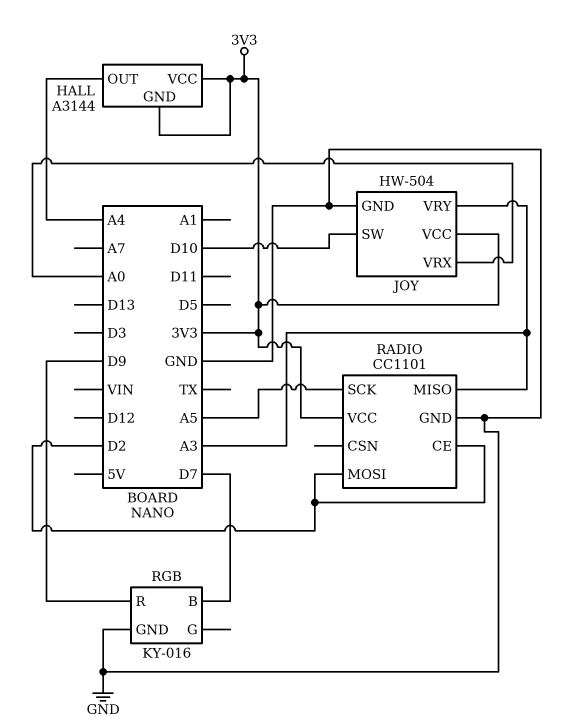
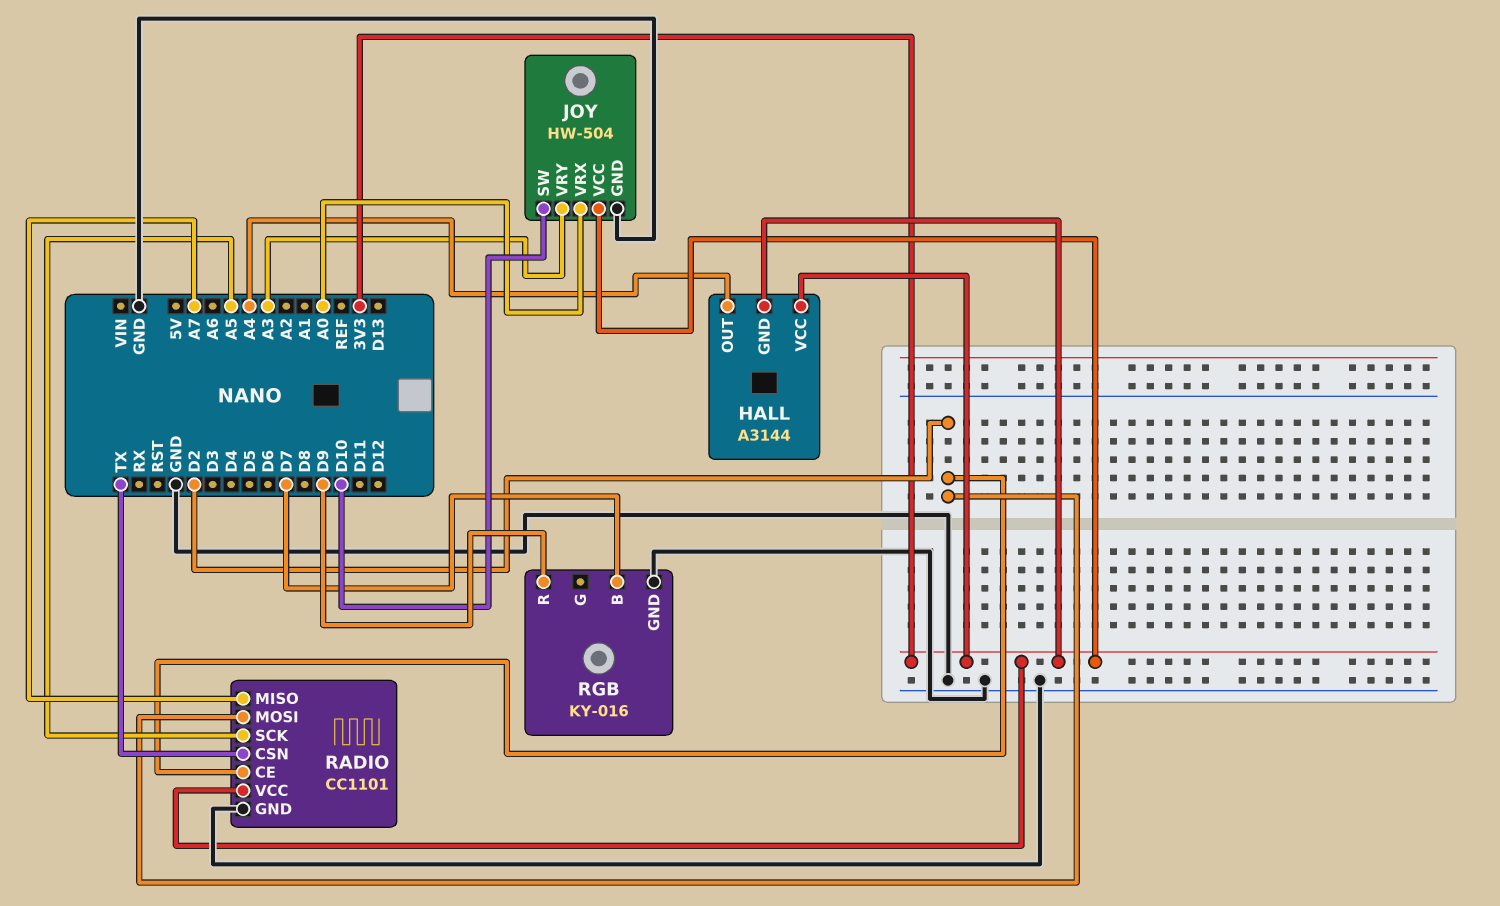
RADIO pin CSN: none -> TX
RADIO pin MISO: A3 -> A7

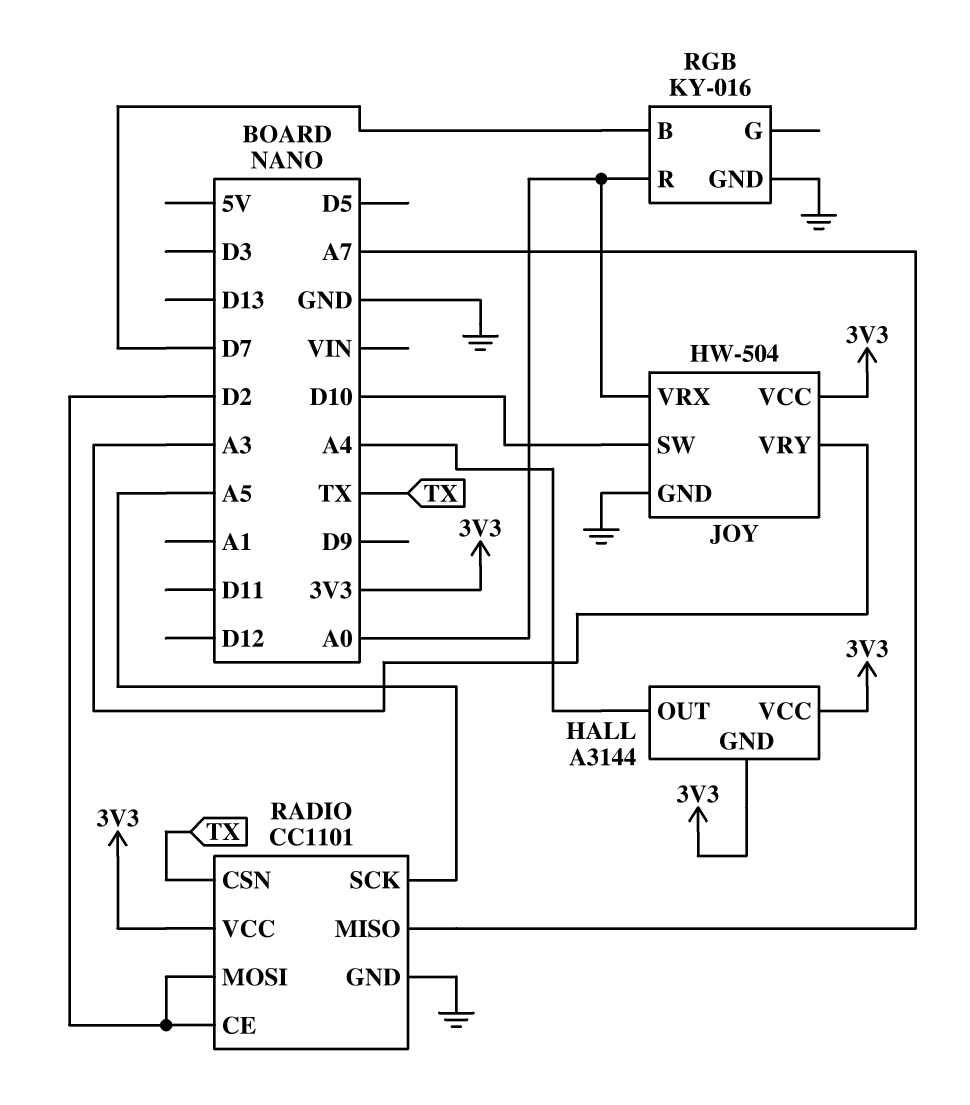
RGB pin R: D9 -> A0

